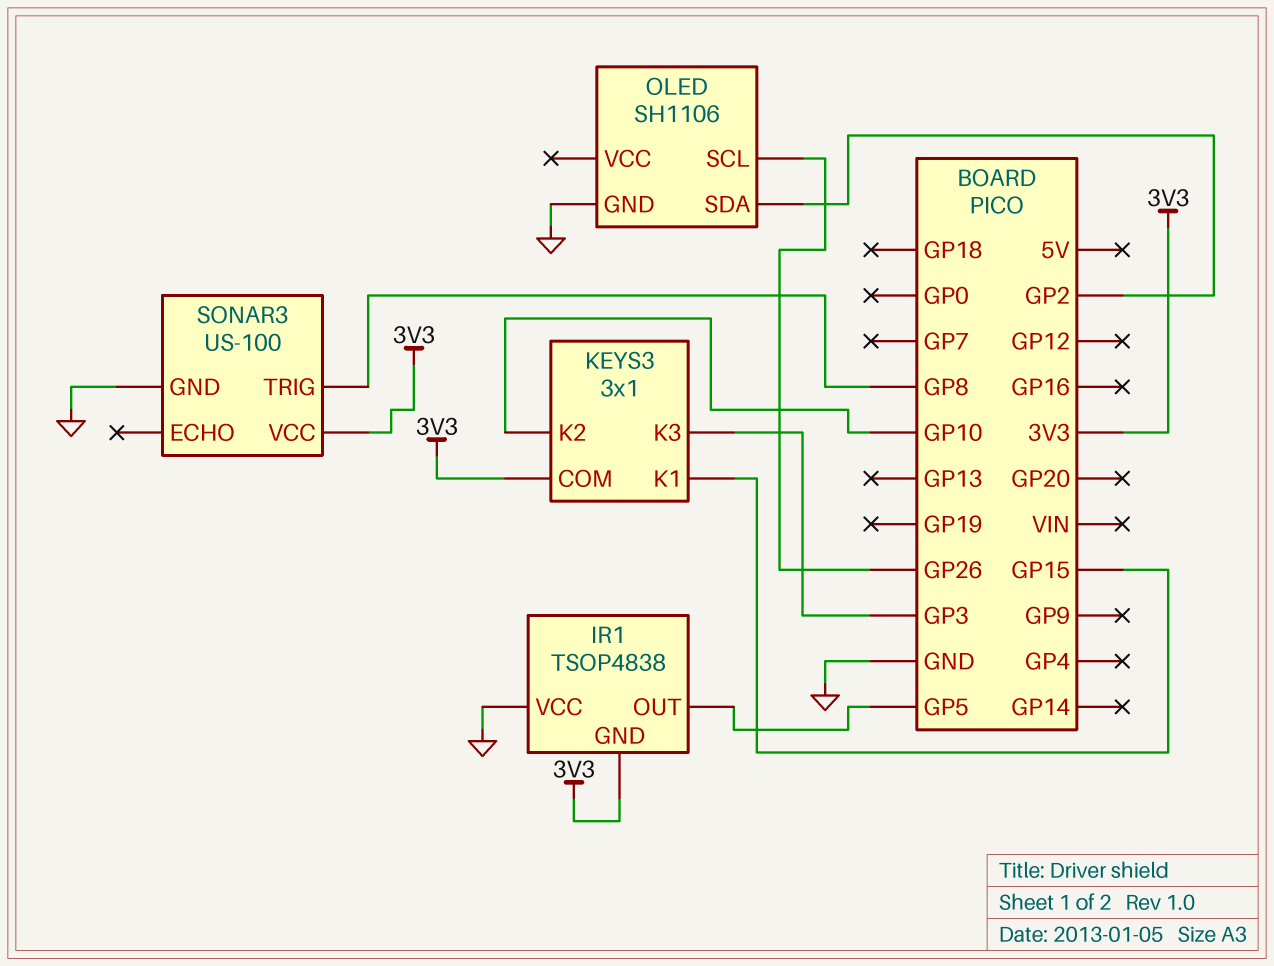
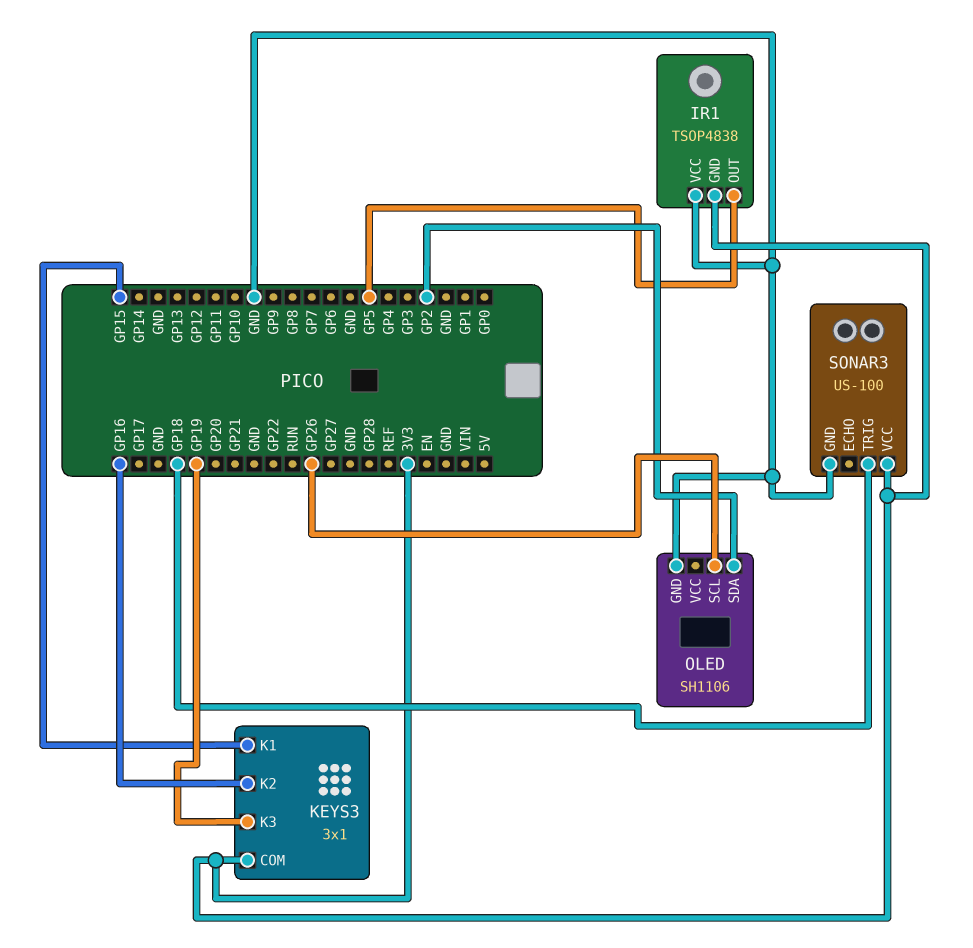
KEYS3 pin K2: GP10 -> GP16
KEYS3 pin K3: GP3 -> GP19
SONAR3 pin TRIG: GP8 -> GP18

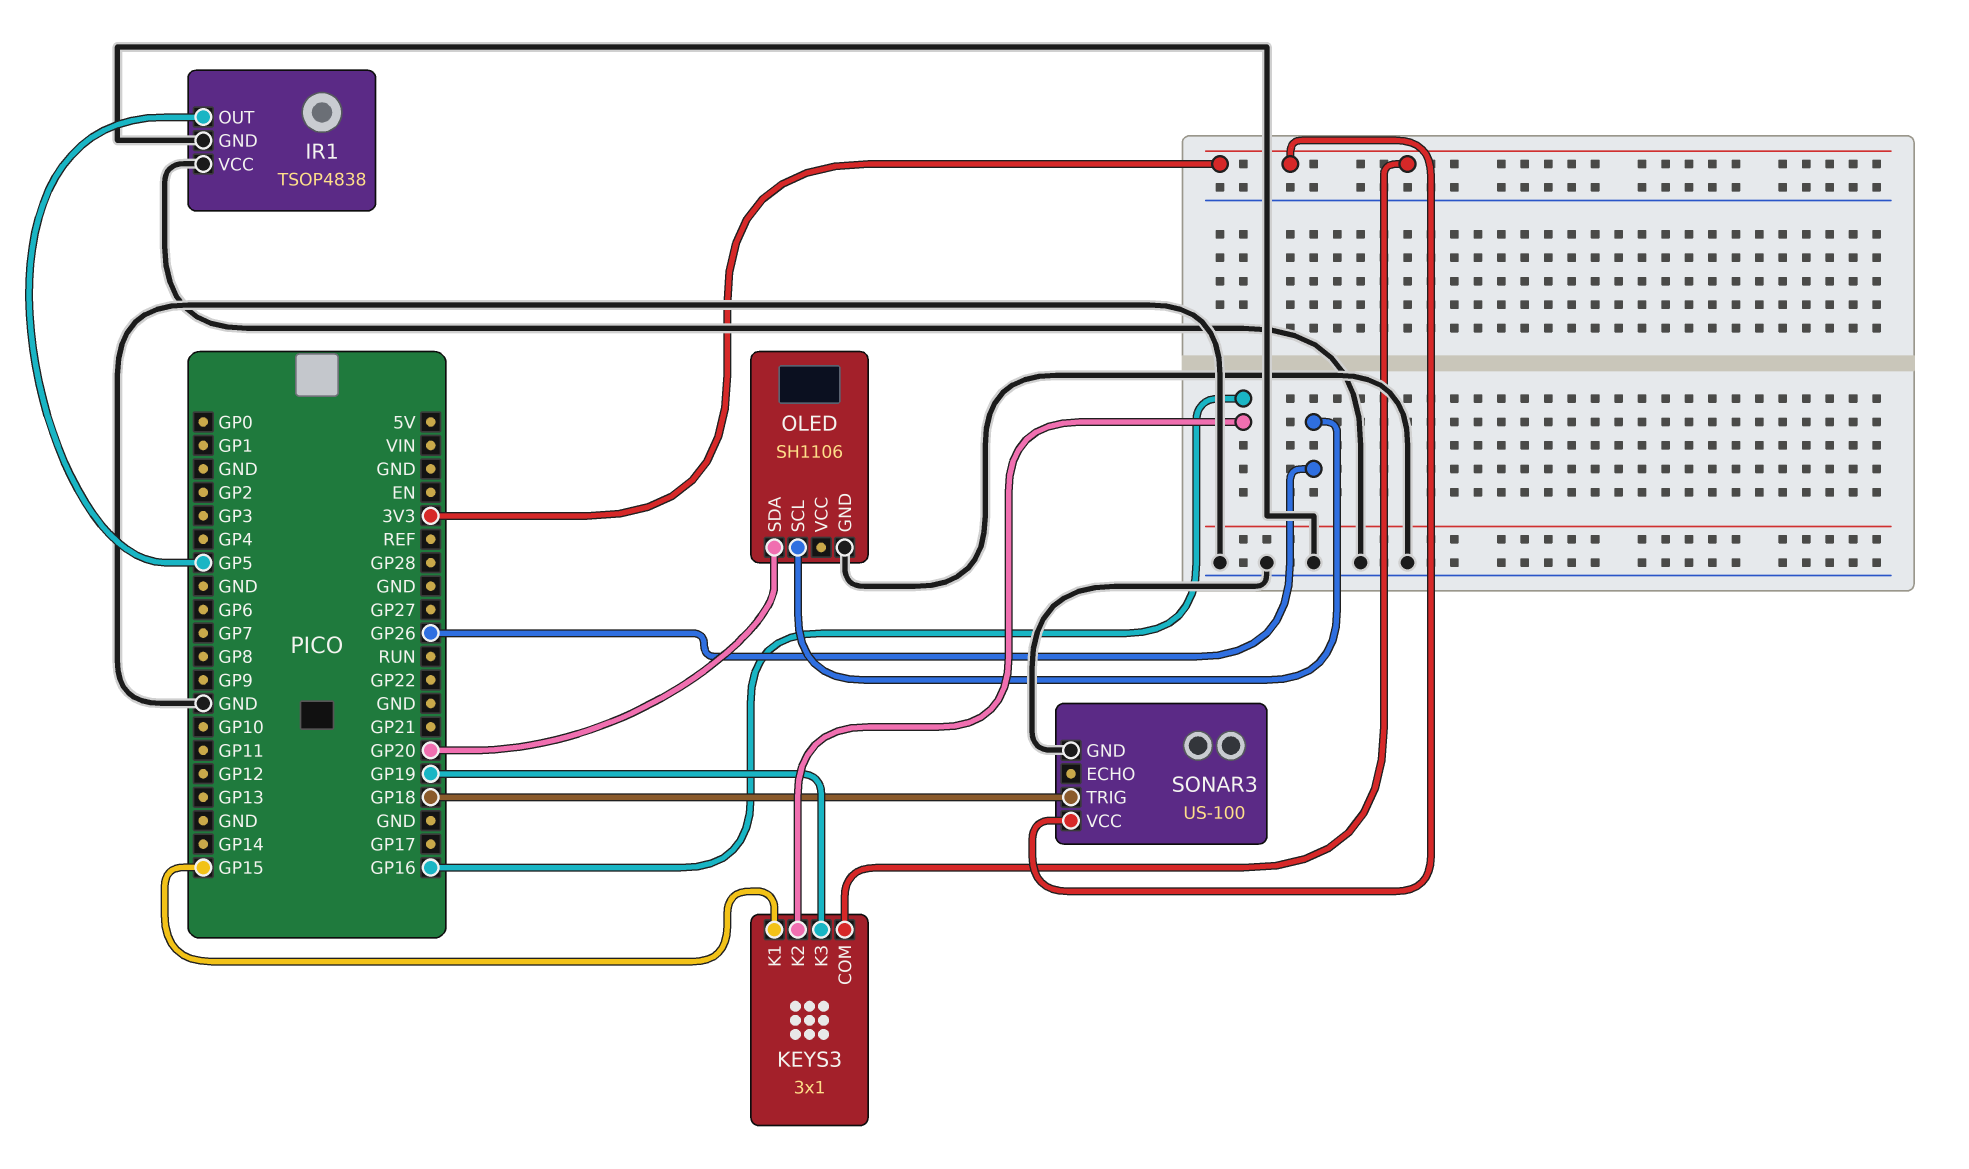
IR1 pin GND: 3V3 -> GND
OLED pin SDA: GP2 -> GP20

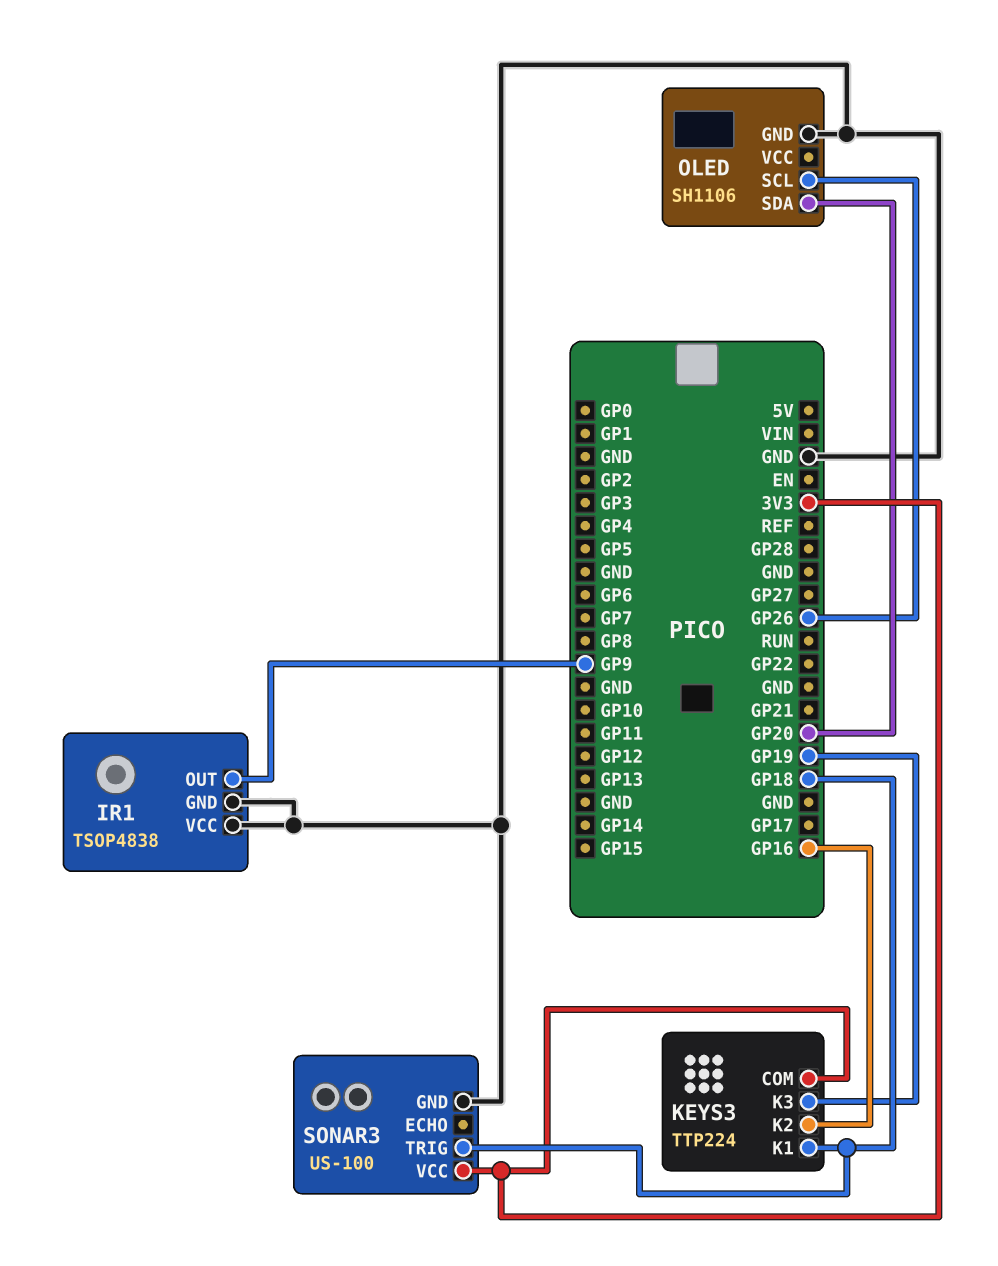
IR1 pin OUT: GP5 -> GP9
KEYS3: 3x1 -> TTP224
KEYS3 pin K1: GP15 -> GP18

